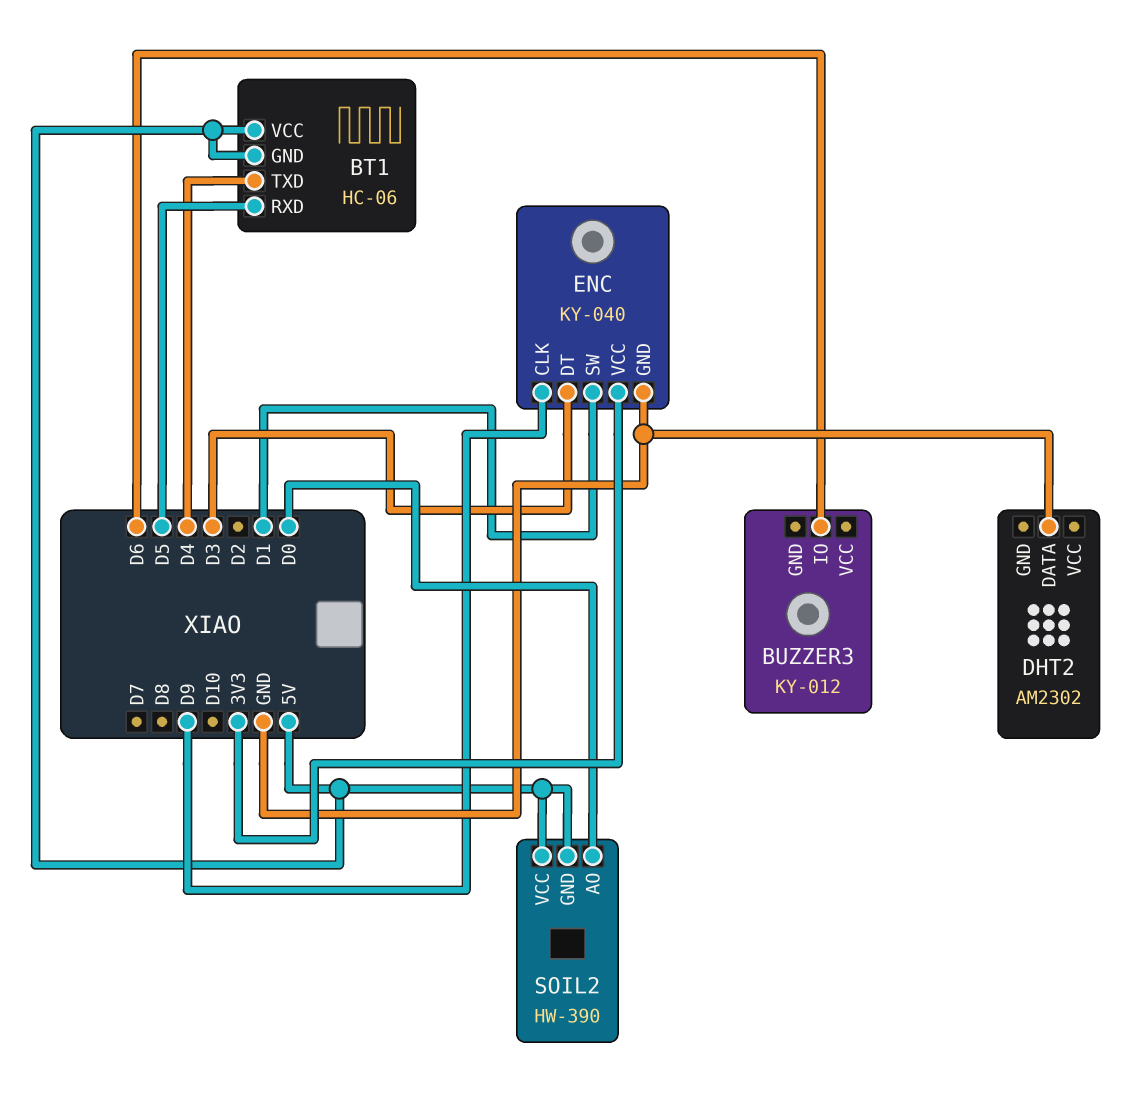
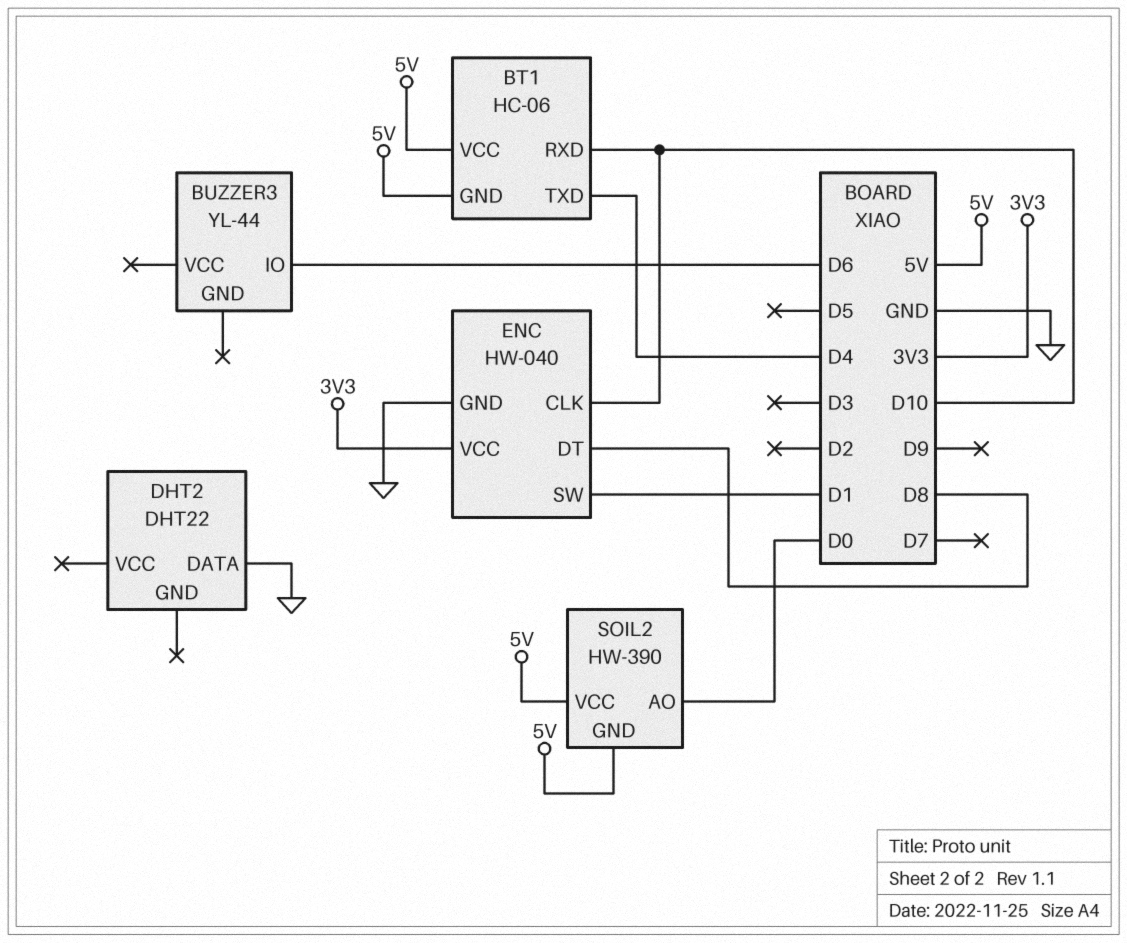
BT1 pin RXD: D5 -> D10
BUZZER3: KY-012 -> YL-44
DHT2: AM2302 -> DHT22
ENC: KY-040 -> HW-040
ENC pin CLK: D9 -> D10
ENC pin DT: D3 -> D8

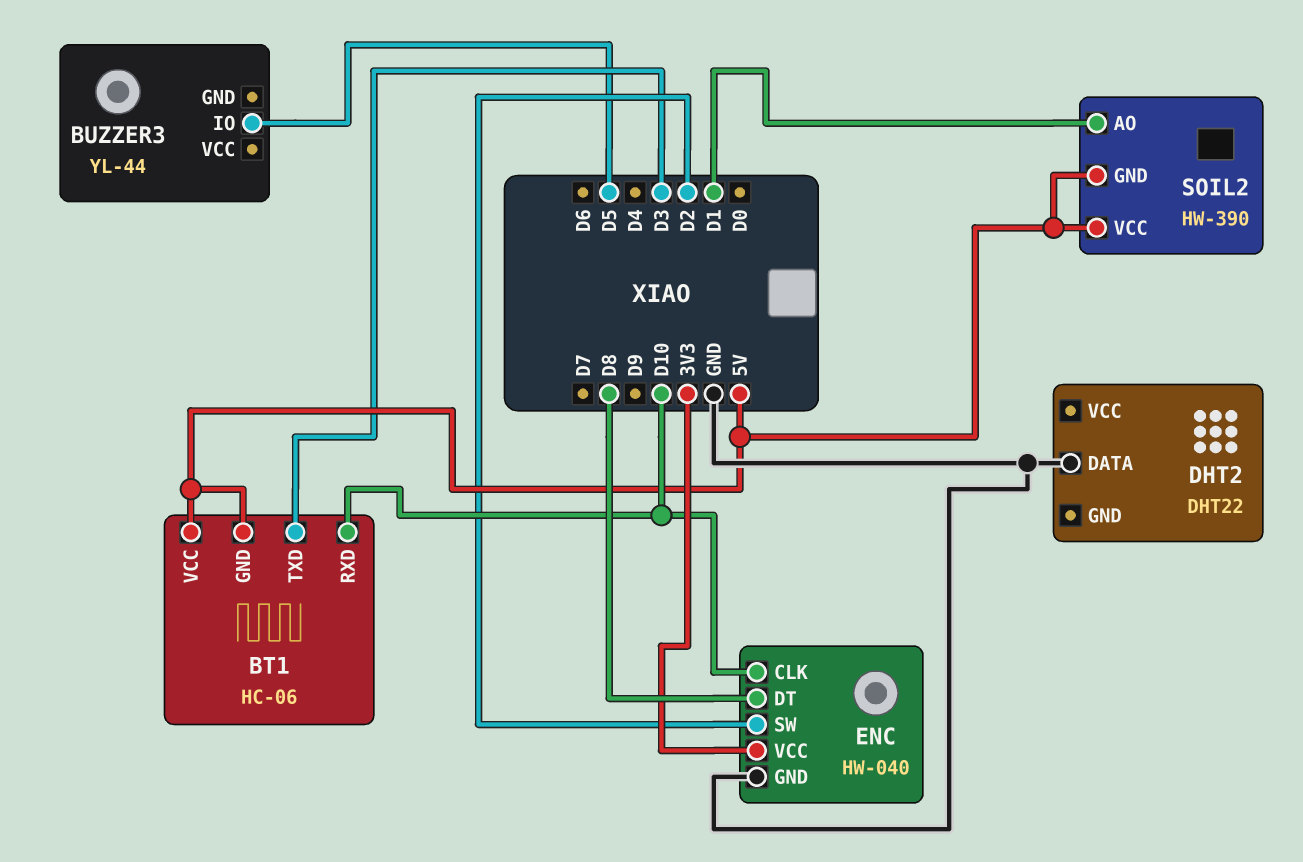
BT1 pin TXD: D4 -> D3
BUZZER3 pin IO: D6 -> D5
ENC pin SW: D1 -> D2
SOIL2 pin AO: D0 -> D1

